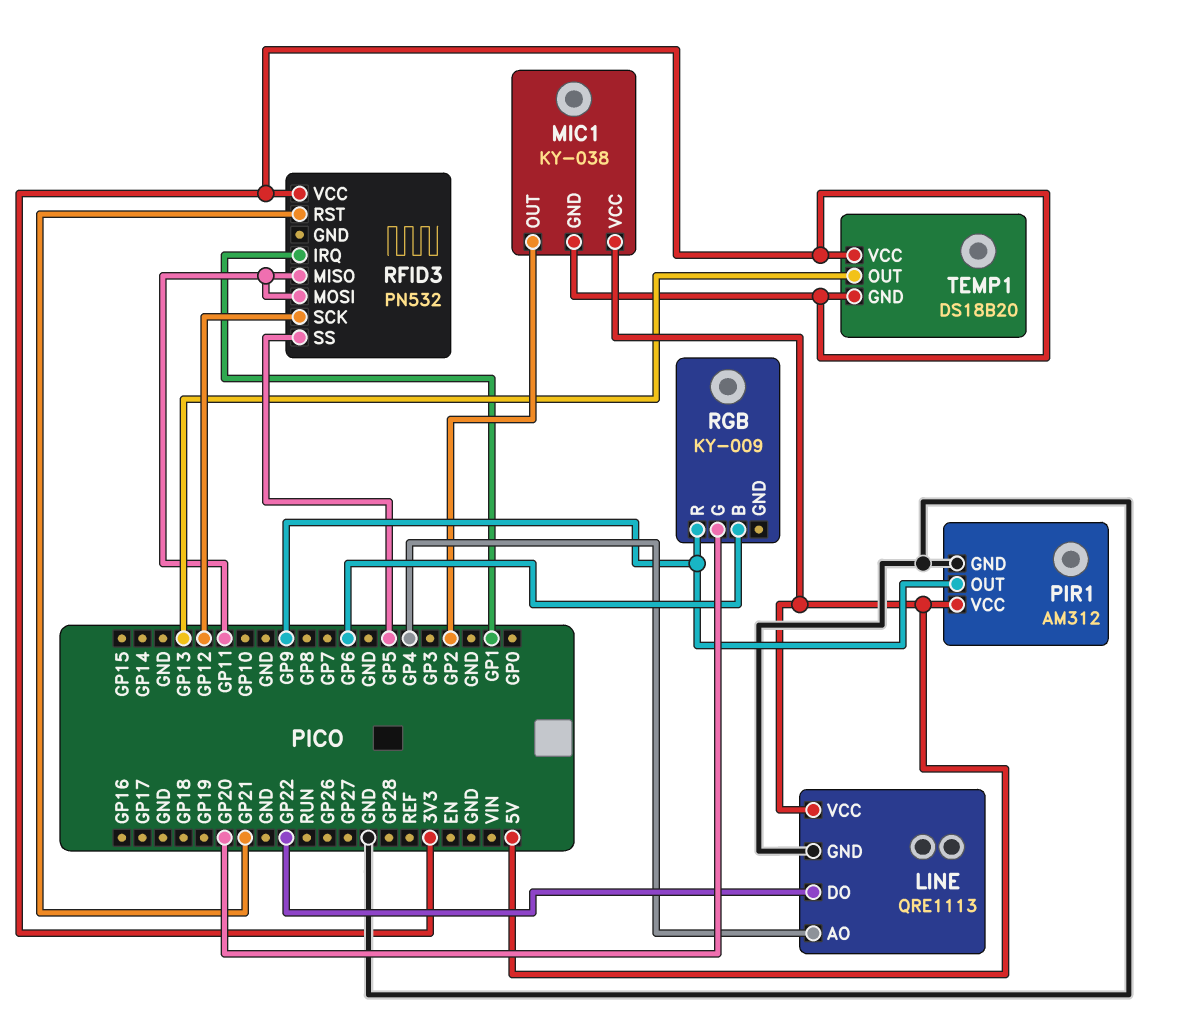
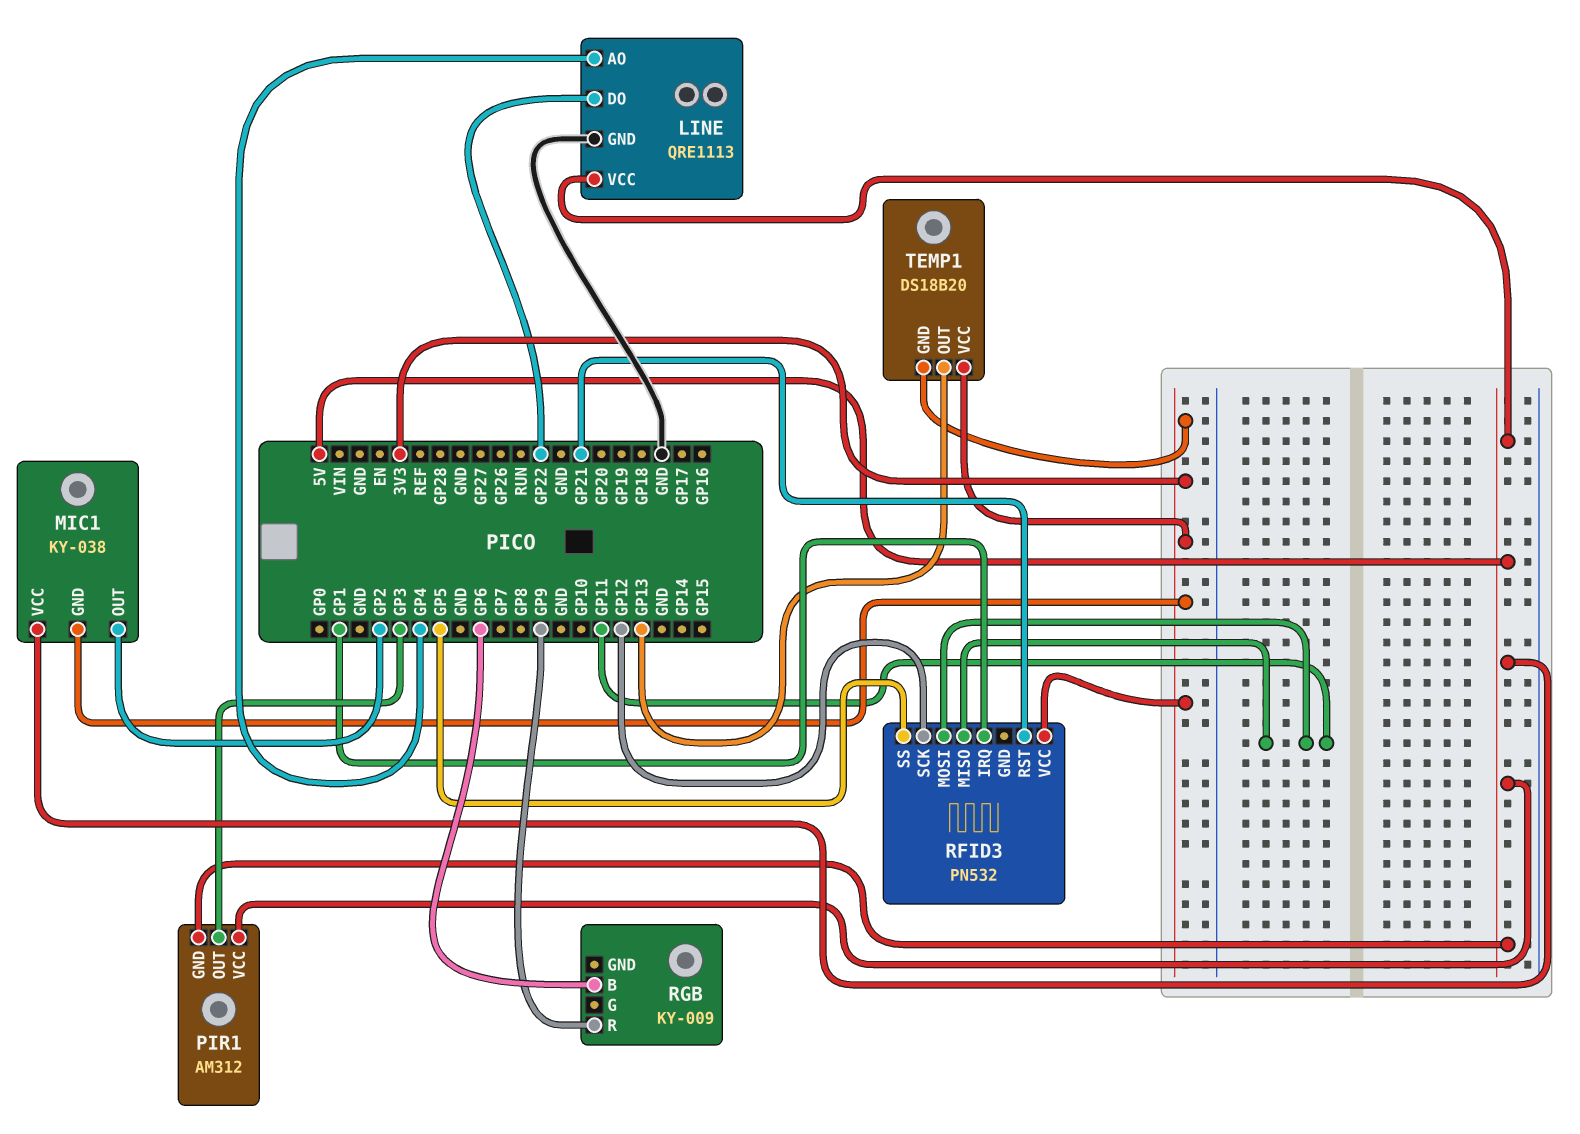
PIR1 pin GND: GND -> 5V
PIR1 pin OUT: GP9 -> GP3
RGB pin G: GP20 -> none

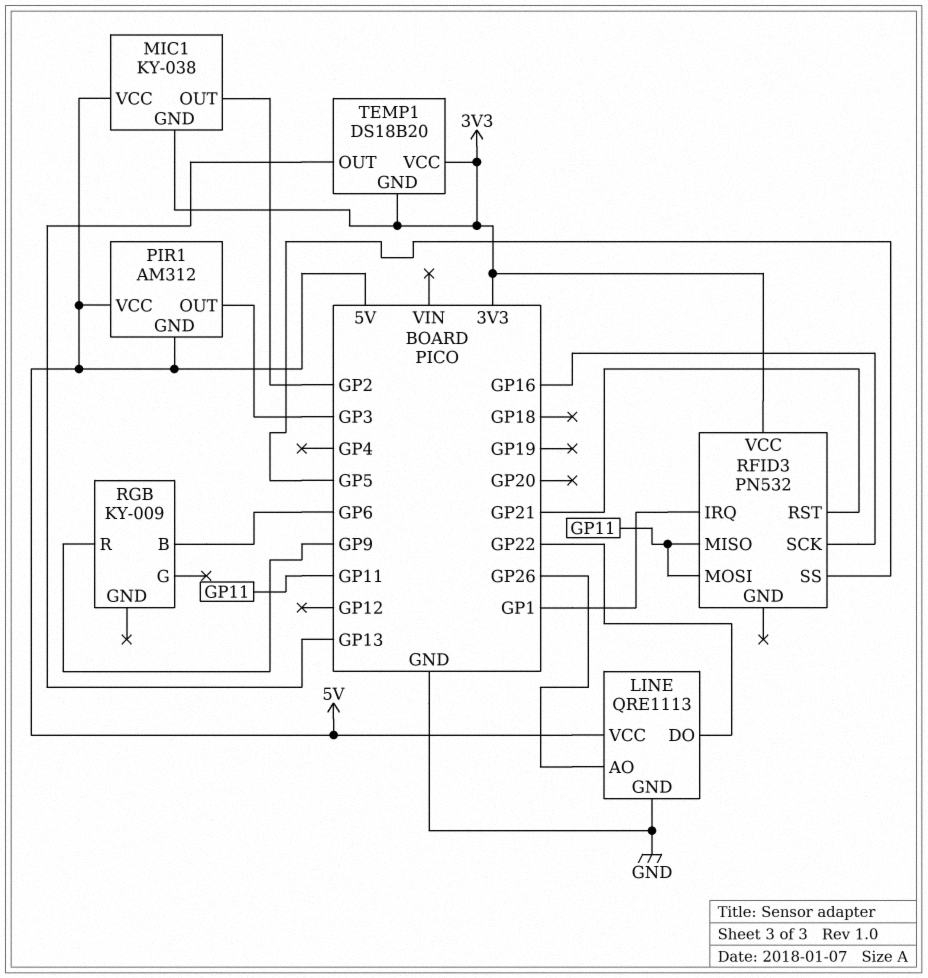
LINE pin AO: GP4 -> GP26
RFID3 pin SCK: GP12 -> GP16

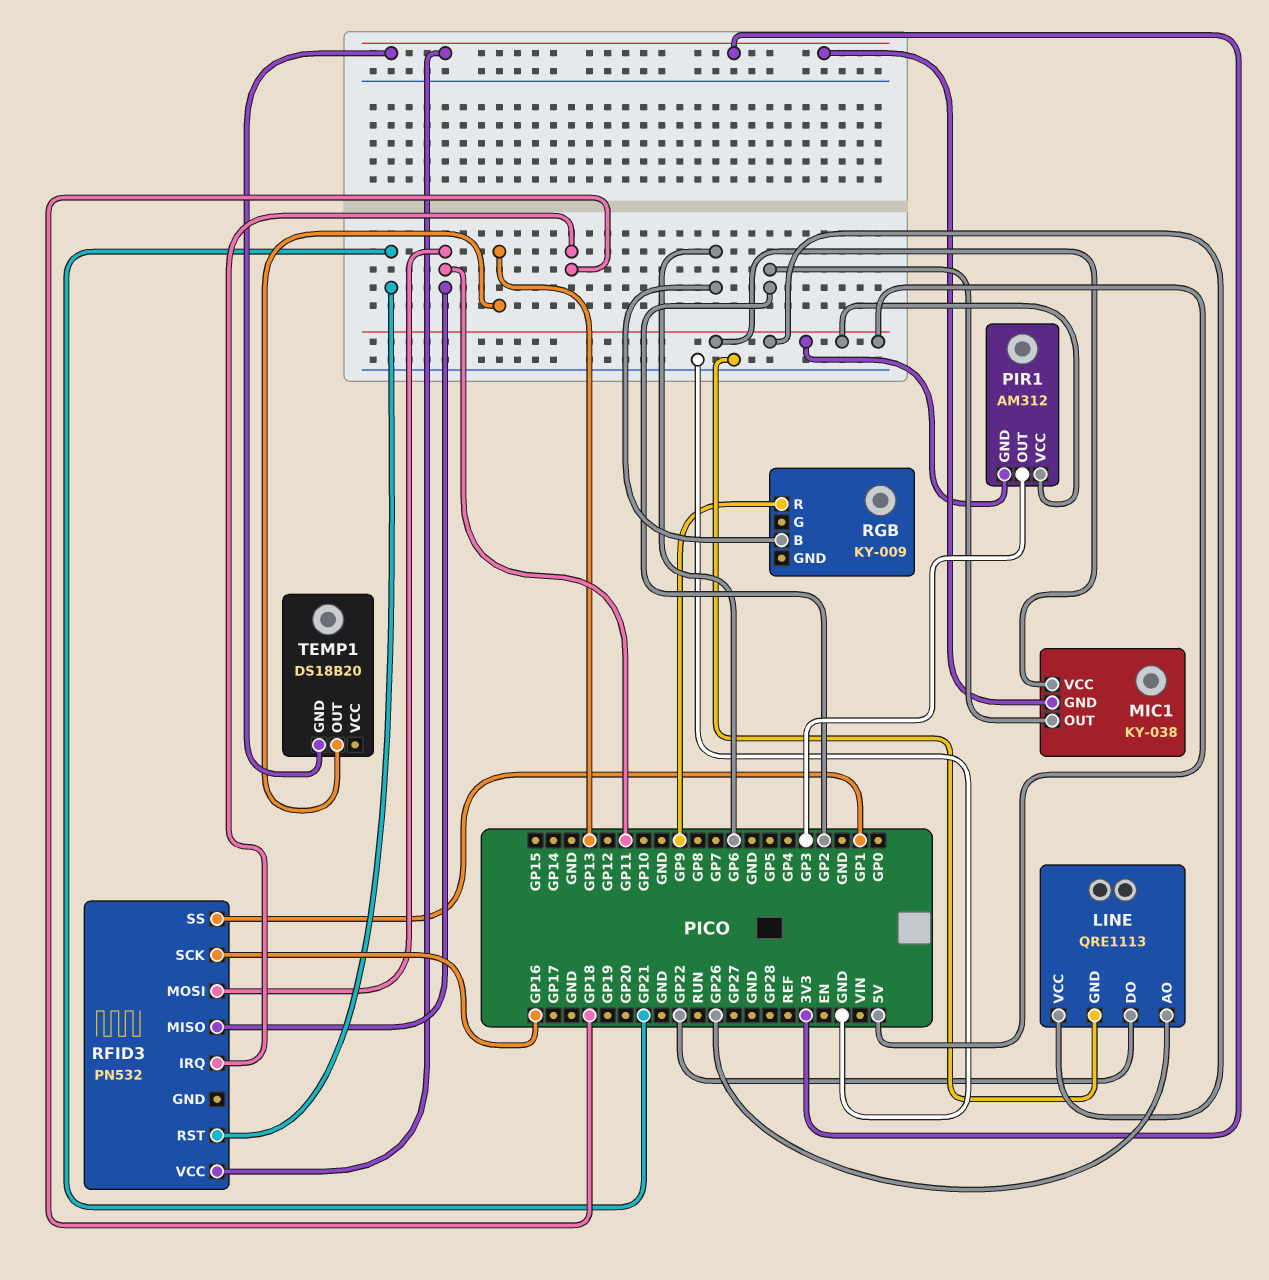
RFID3 pin IRQ: GP1 -> GP18
RFID3 pin SS: GP5 -> GP1
TEMP1 pin VCC: 3V3 -> none

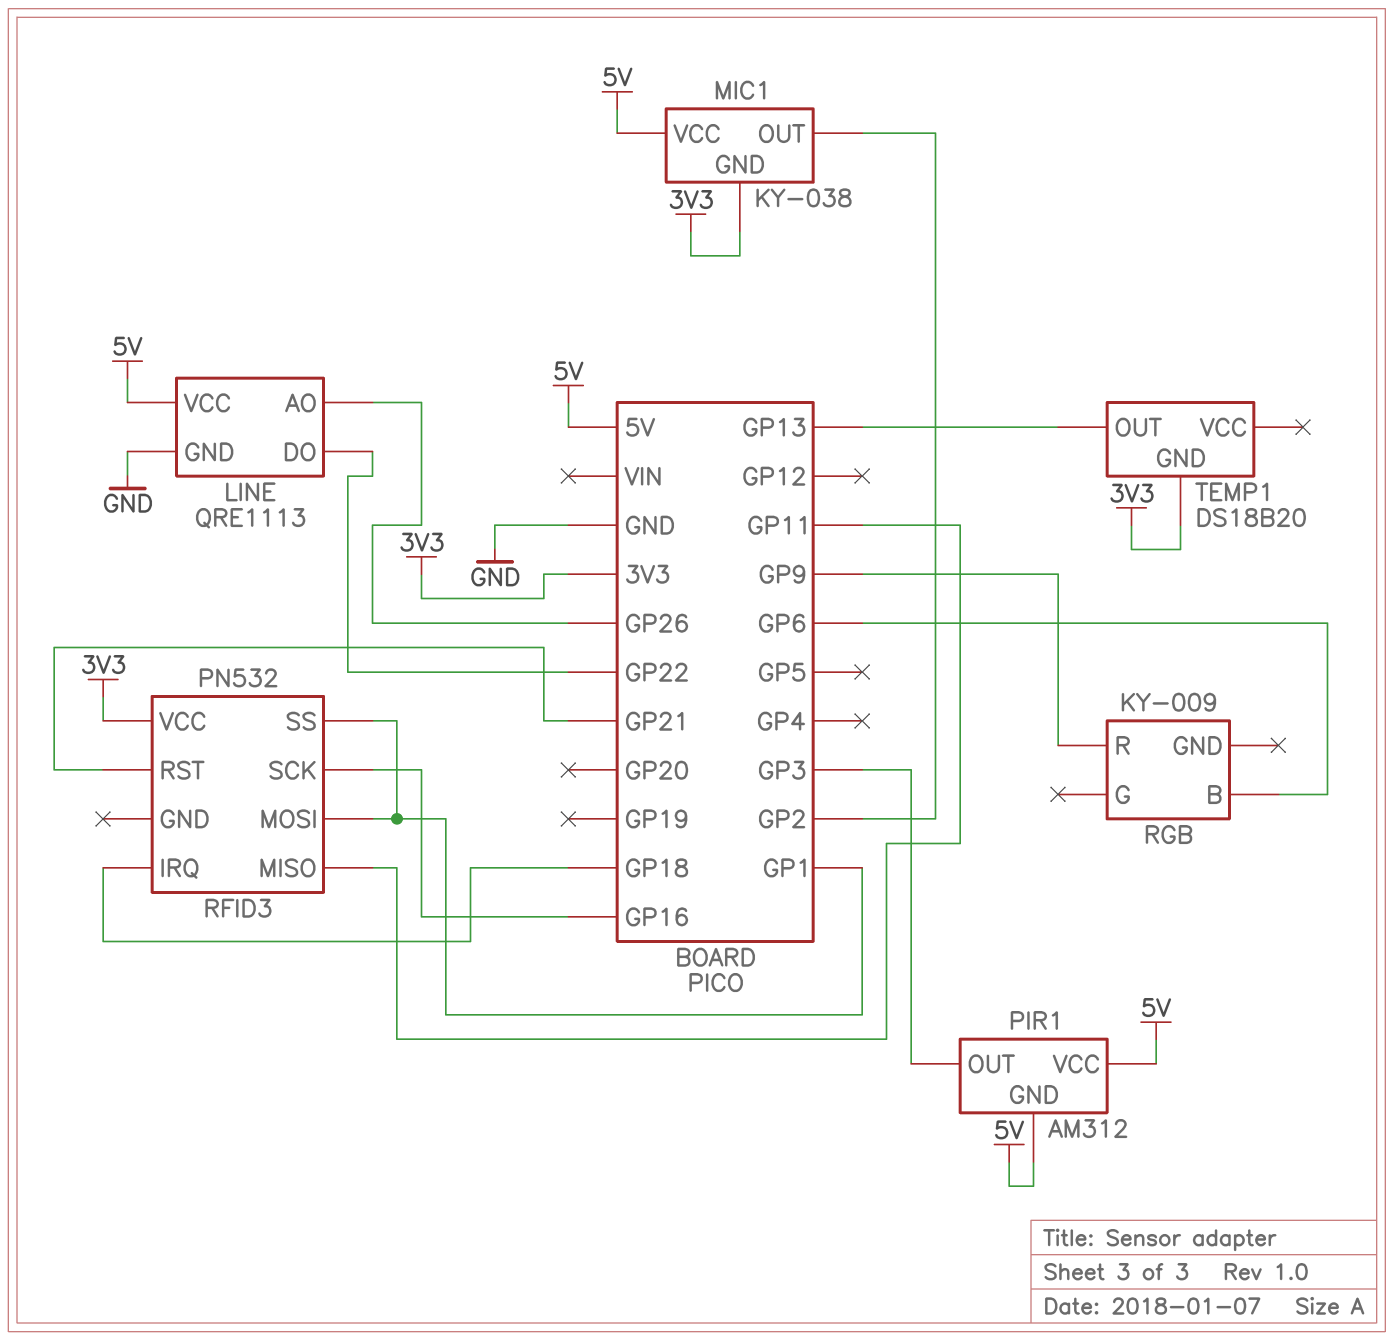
RFID3 pin MOSI: GP11 -> GP1

